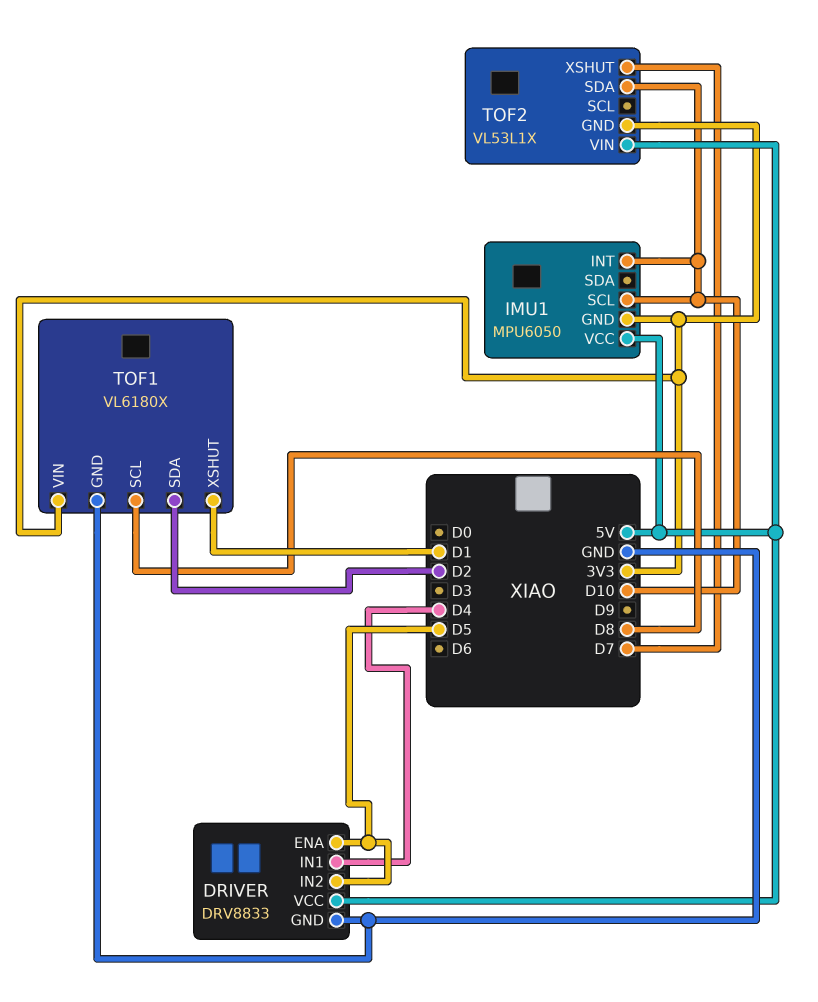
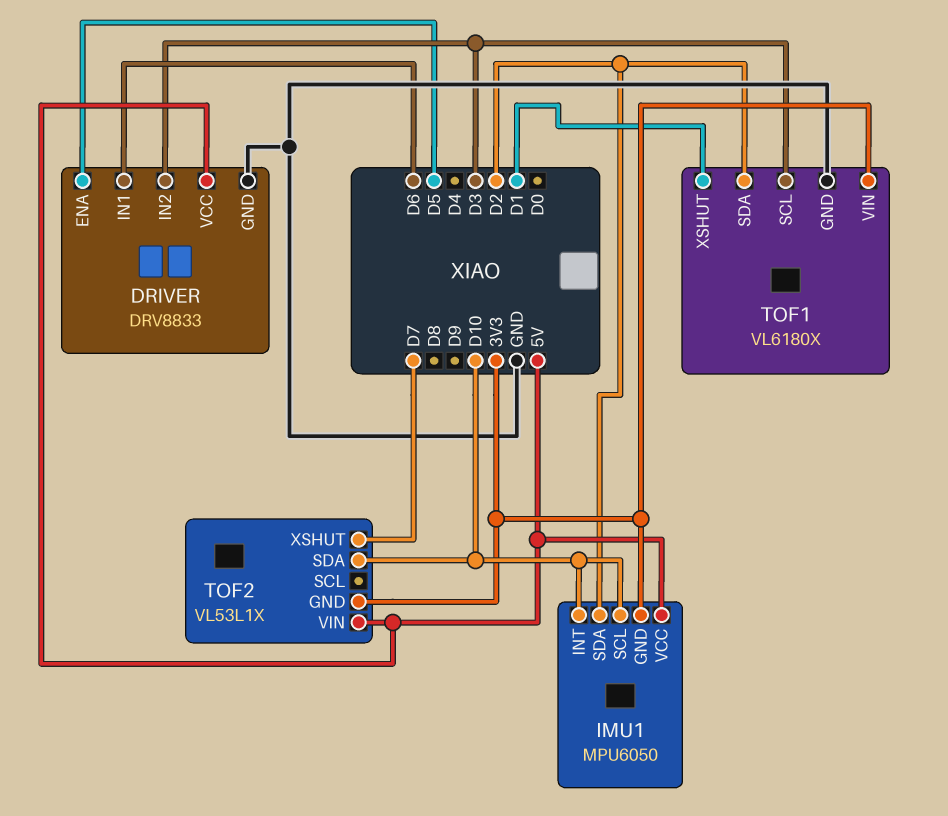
DRIVER pin IN1: D4 -> D6
DRIVER pin IN2: D5 -> D3
IMU1 pin SDA: none -> D2
TOF1 pin SCL: D8 -> D3

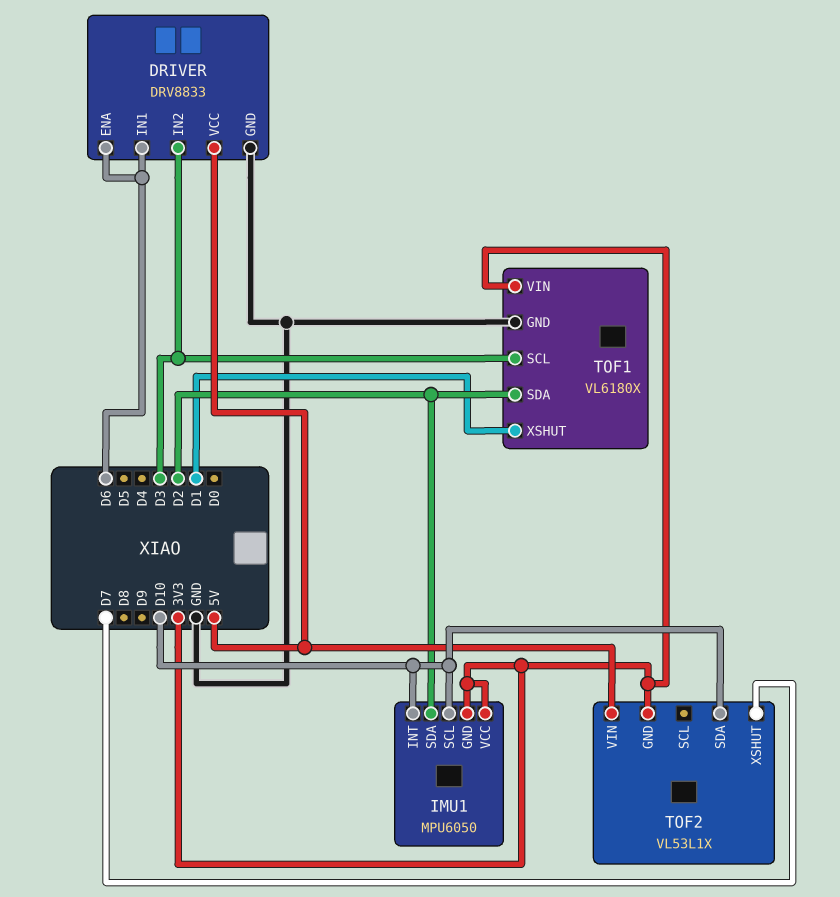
DRIVER pin ENA: D5 -> D6
IMU1 pin VCC: 5V -> 3V3

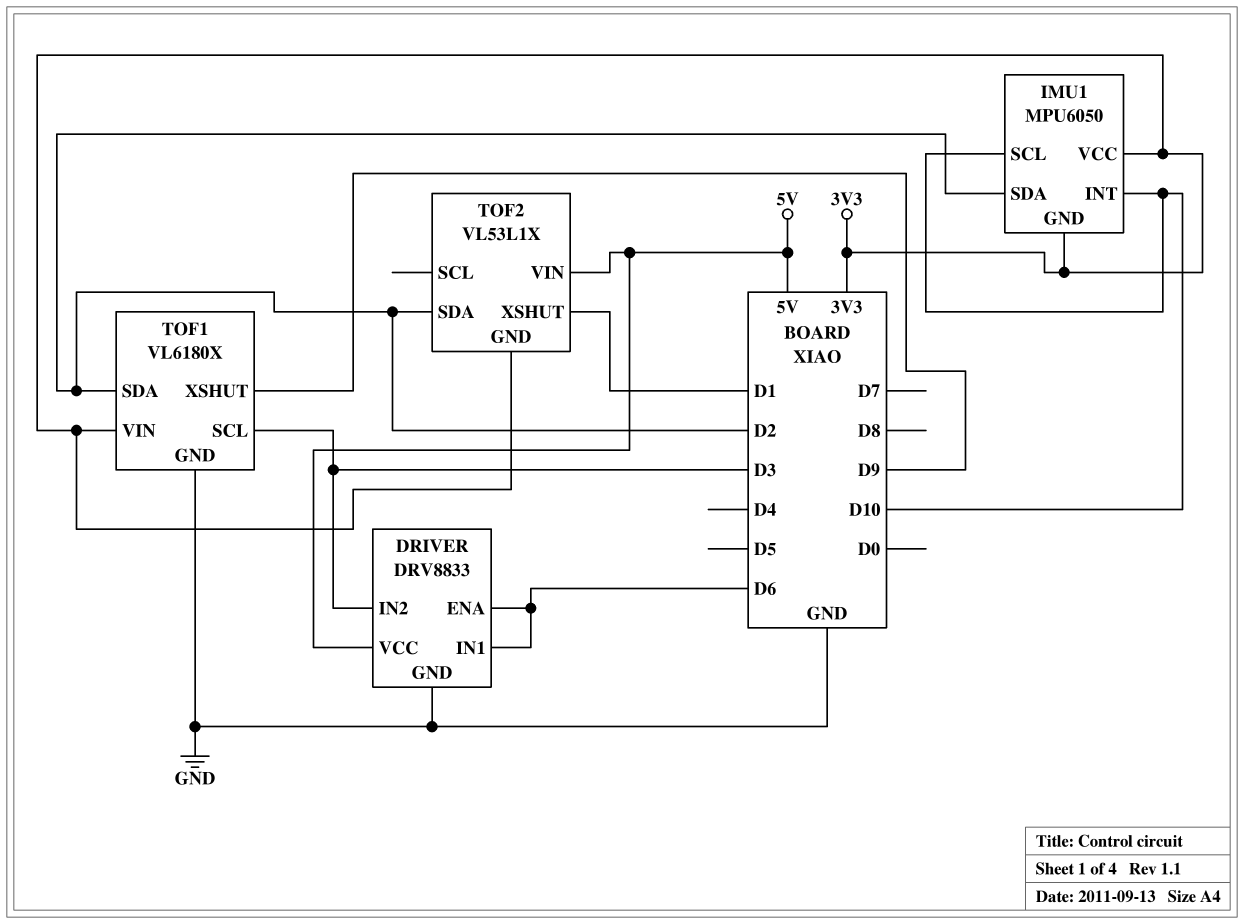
TOF1 pin XSHUT: D1 -> D9
TOF2 pin SDA: D10 -> D2
TOF2 pin XSHUT: D7 -> D1

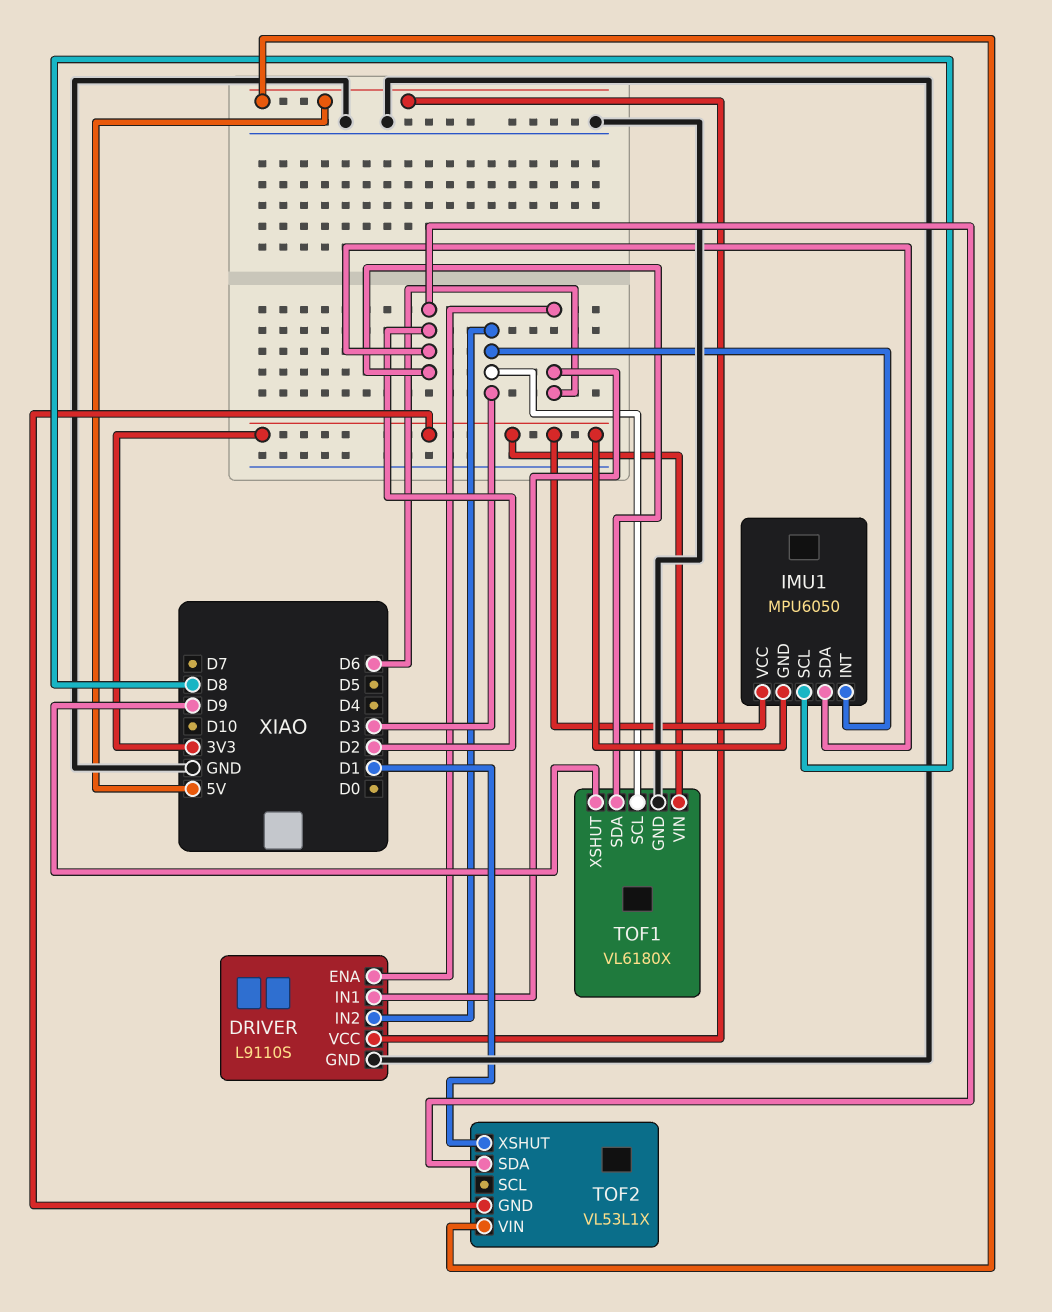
DRIVER: DRV8833 -> L9110S
IMU1 pin INT: D10 -> D3
IMU1 pin SCL: D10 -> D8

